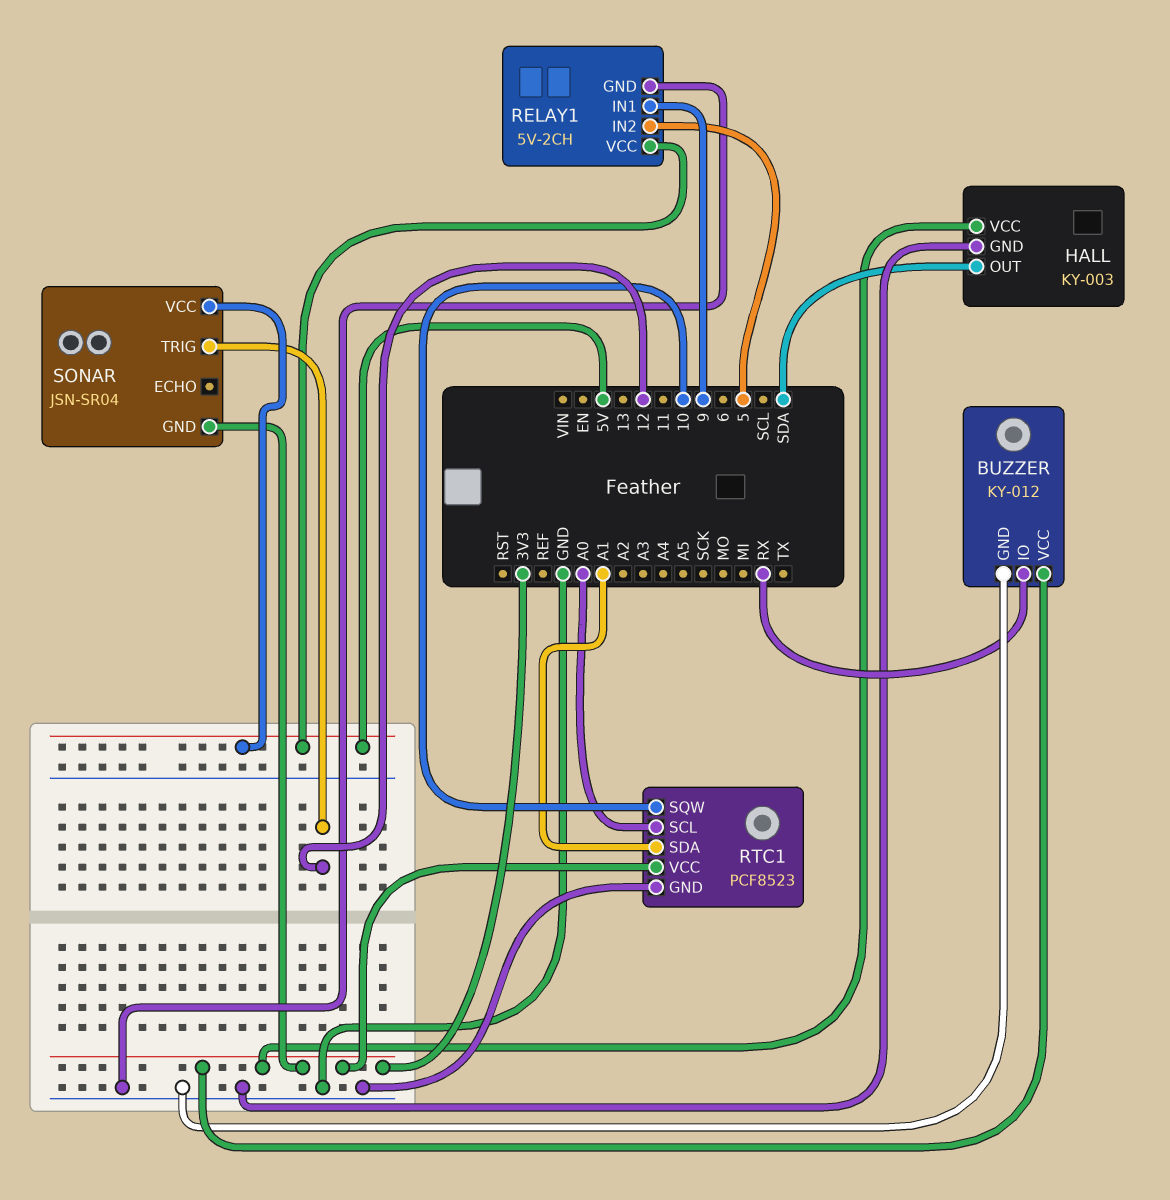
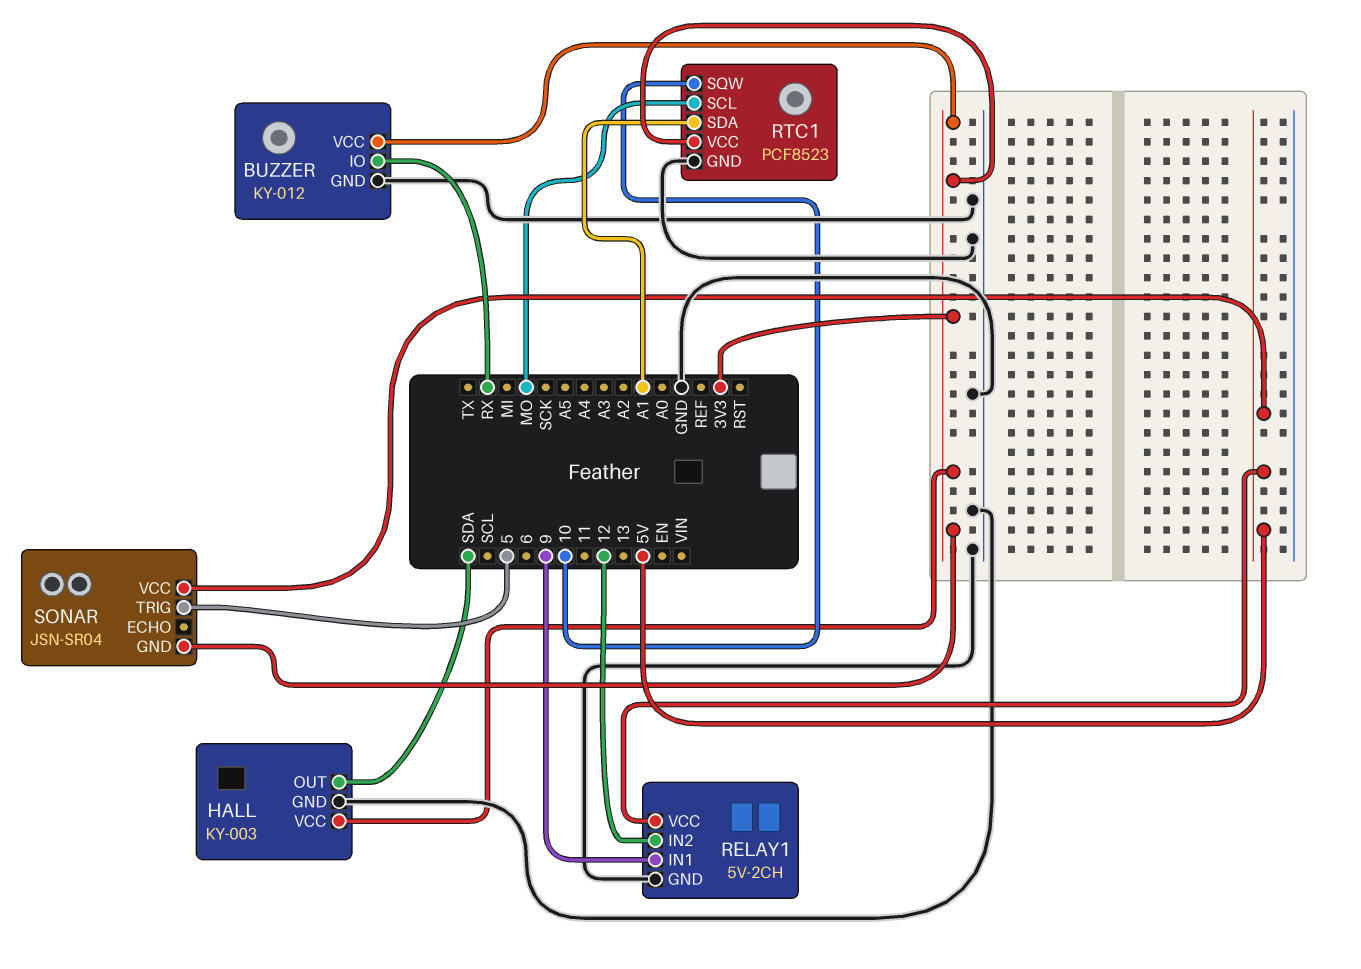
RELAY1 pin IN2: 5 -> 12
RTC1 pin SCL: A0 -> MO
SONAR pin TRIG: 12 -> 5

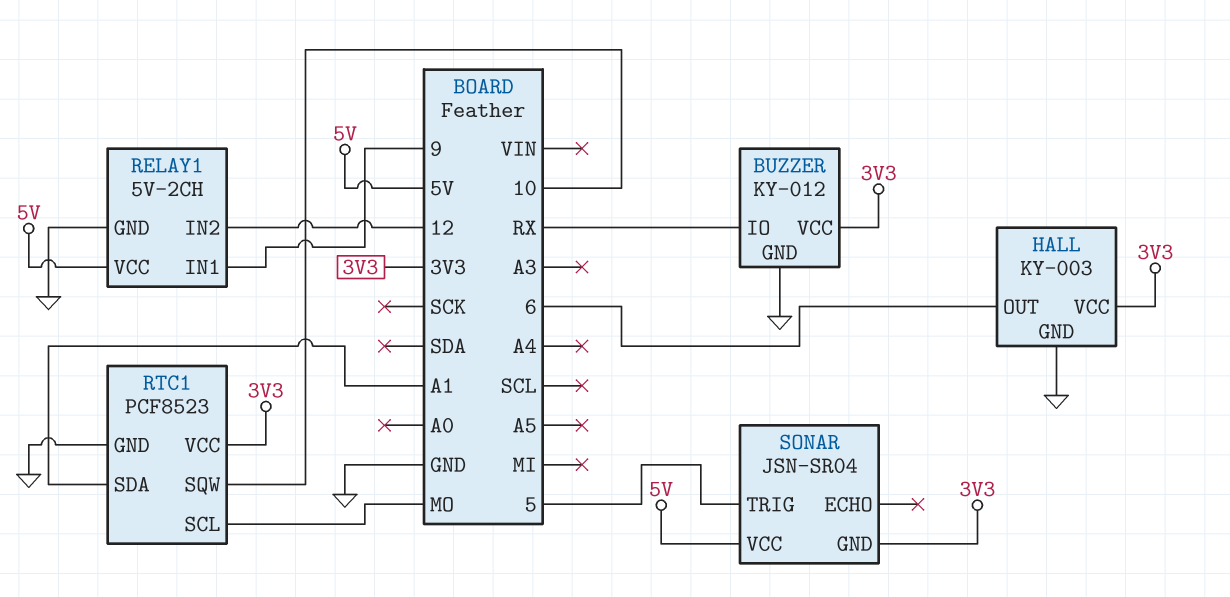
HALL pin OUT: SDA -> 6

